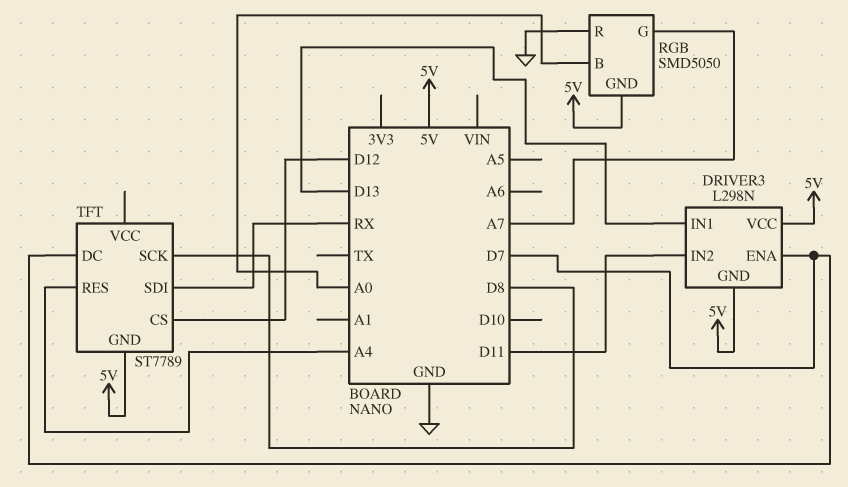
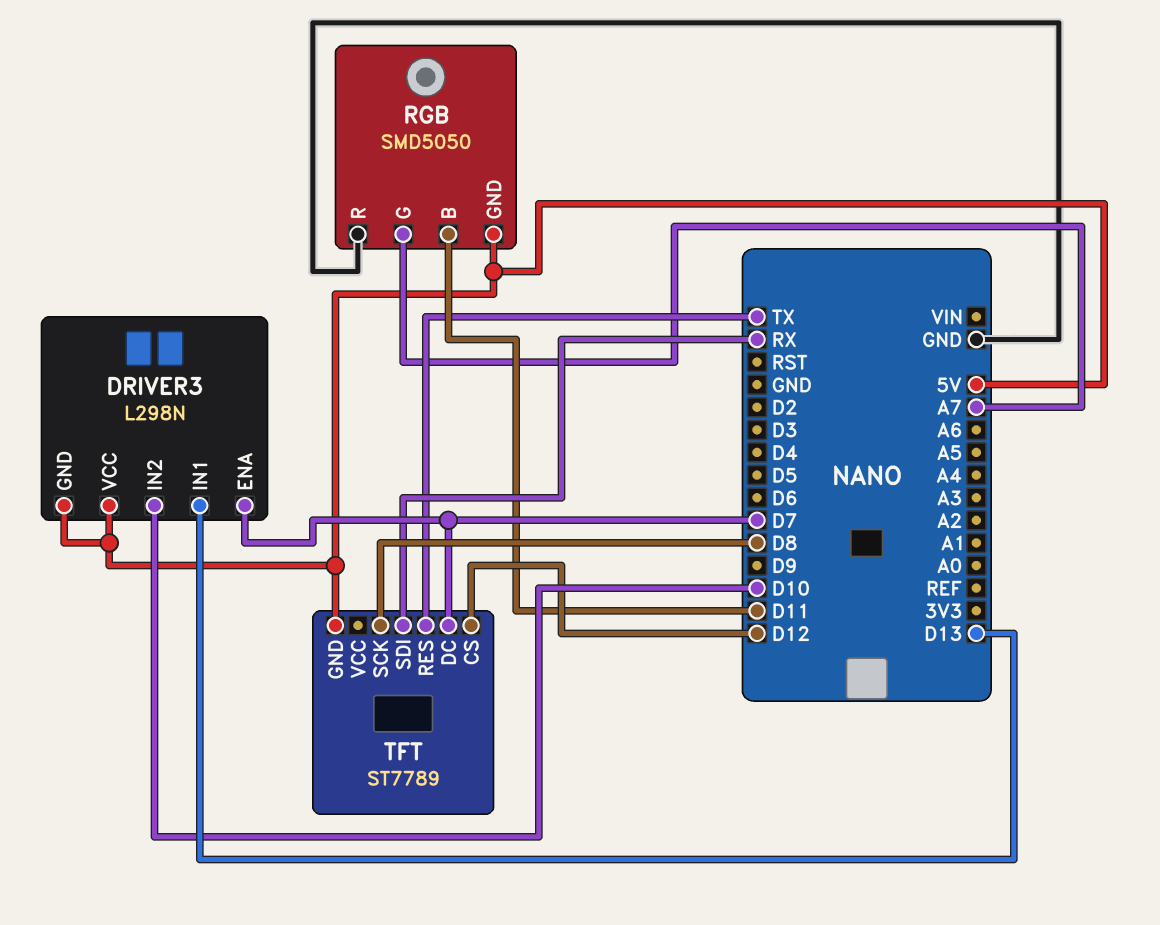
DRIVER3 pin IN2: D11 -> D10
RGB pin B: A0 -> D11
TFT pin RES: A4 -> TX

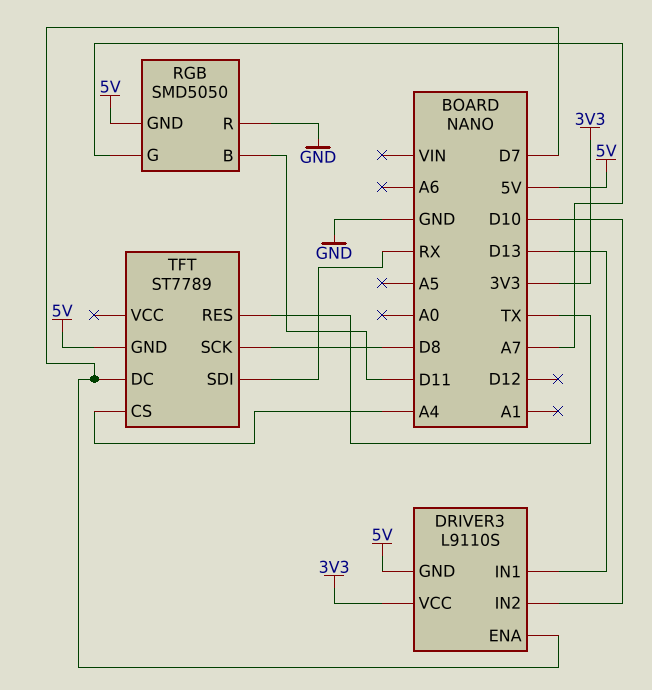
DRIVER3: L298N -> L9110S
DRIVER3 pin VCC: 5V -> 3V3
TFT pin CS: D12 -> A4

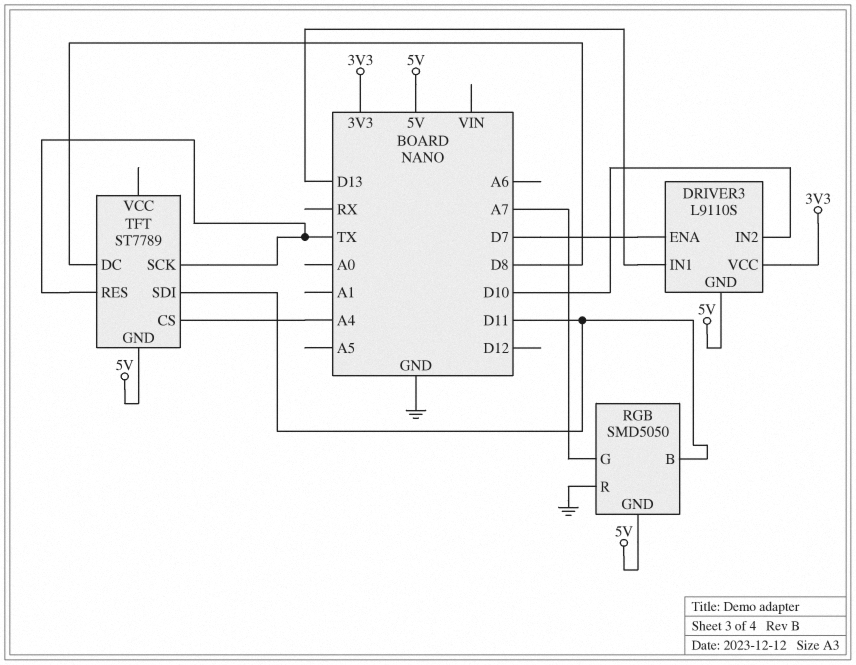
TFT pin DC: D7 -> D8
TFT pin SCK: D8 -> TX
TFT pin SDI: RX -> D11

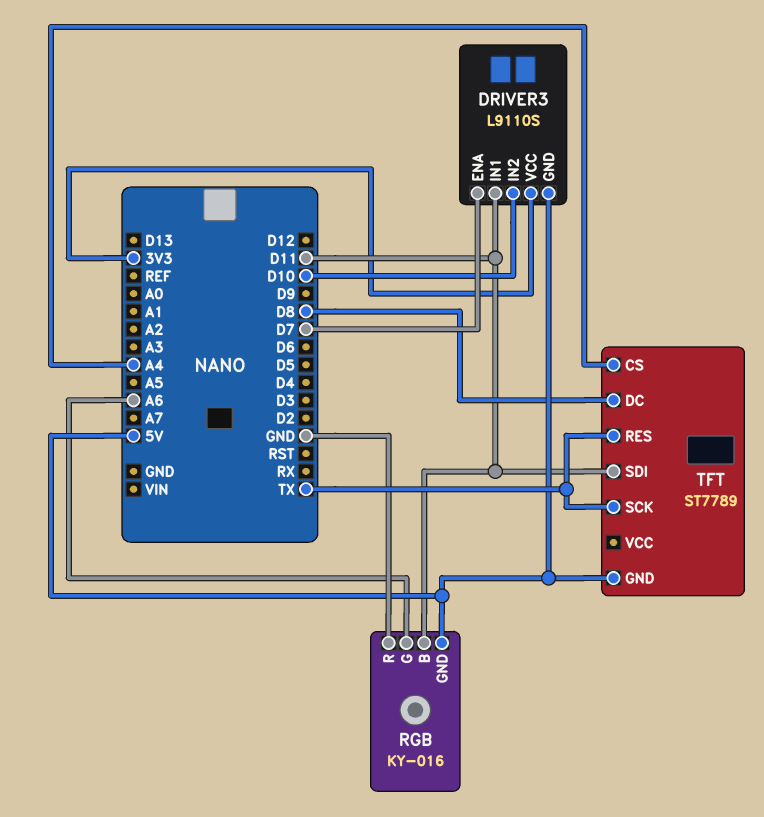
DRIVER3 pin IN1: D13 -> D11
RGB: SMD5050 -> KY-016
RGB pin G: A7 -> A6

